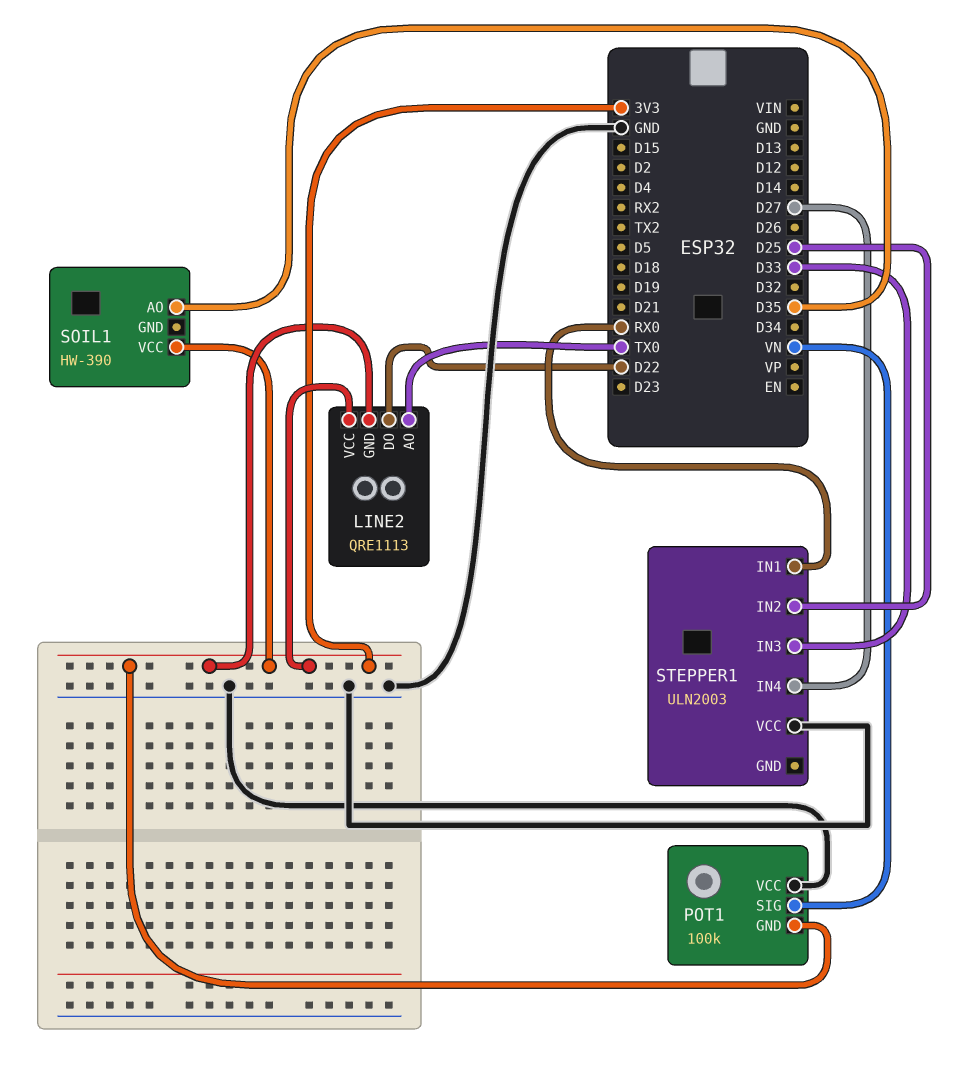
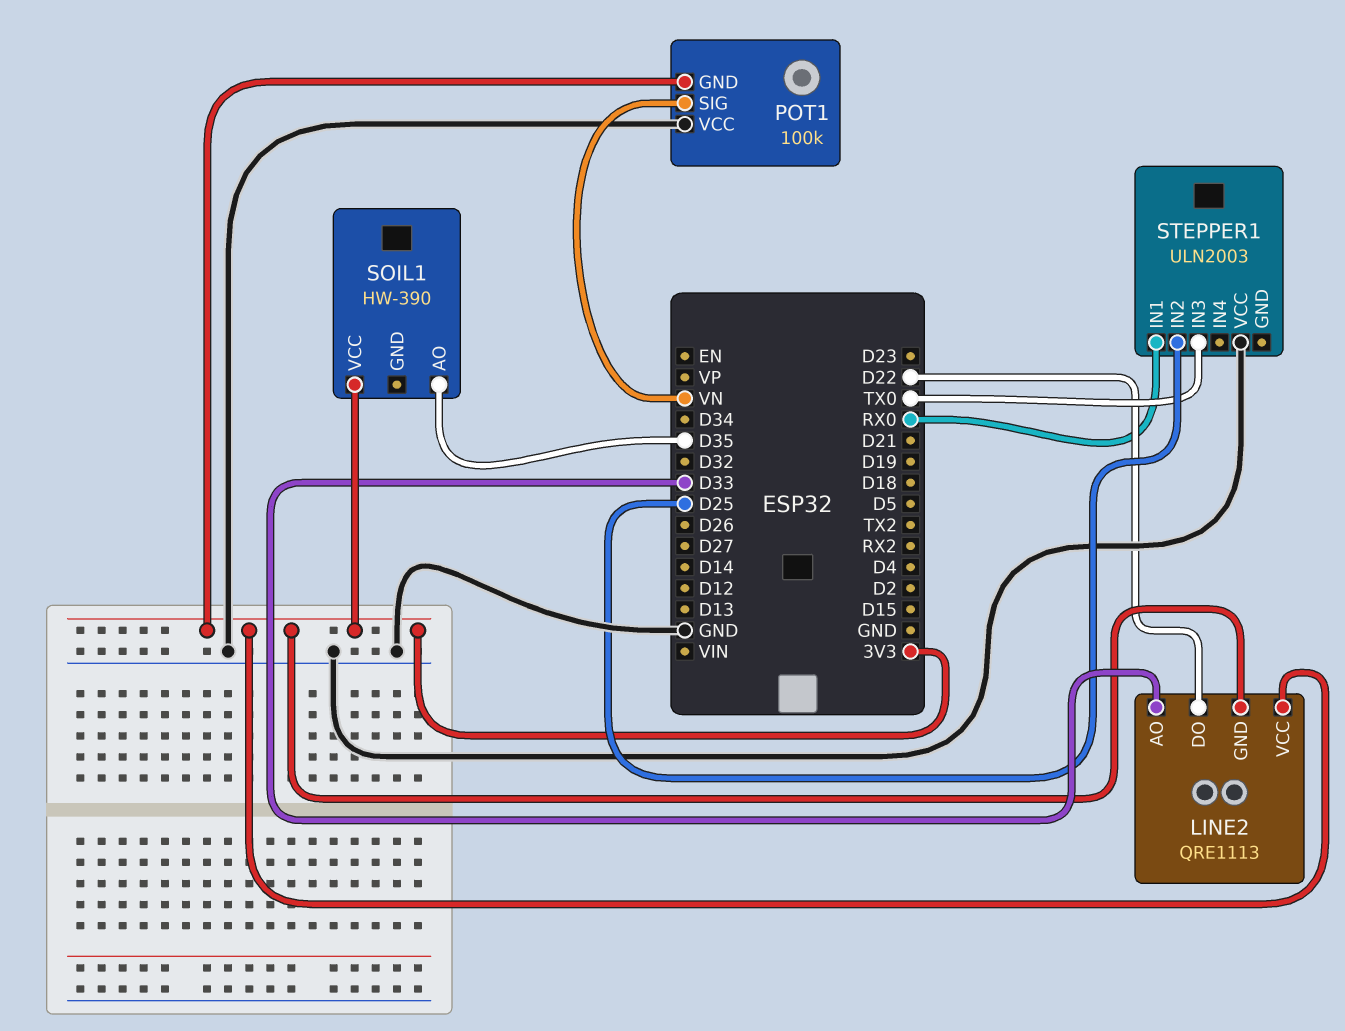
LINE2 pin AO: TX0 -> D33
STEPPER1 pin IN3: D33 -> TX0
STEPPER1 pin IN4: D27 -> none

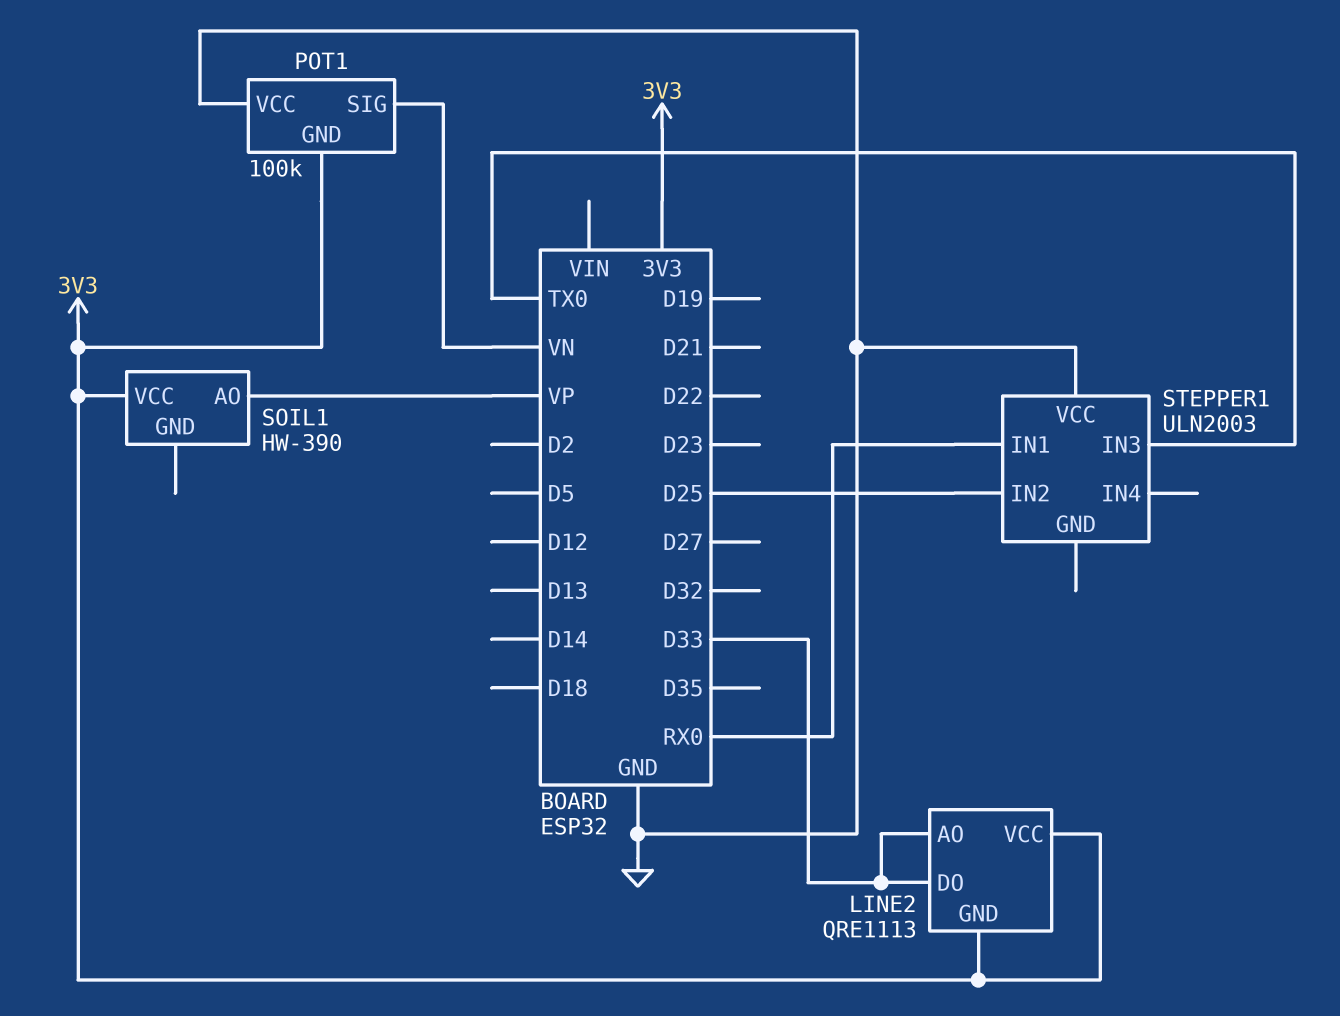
LINE2 pin DO: D22 -> D33
SOIL1 pin AO: D35 -> VP

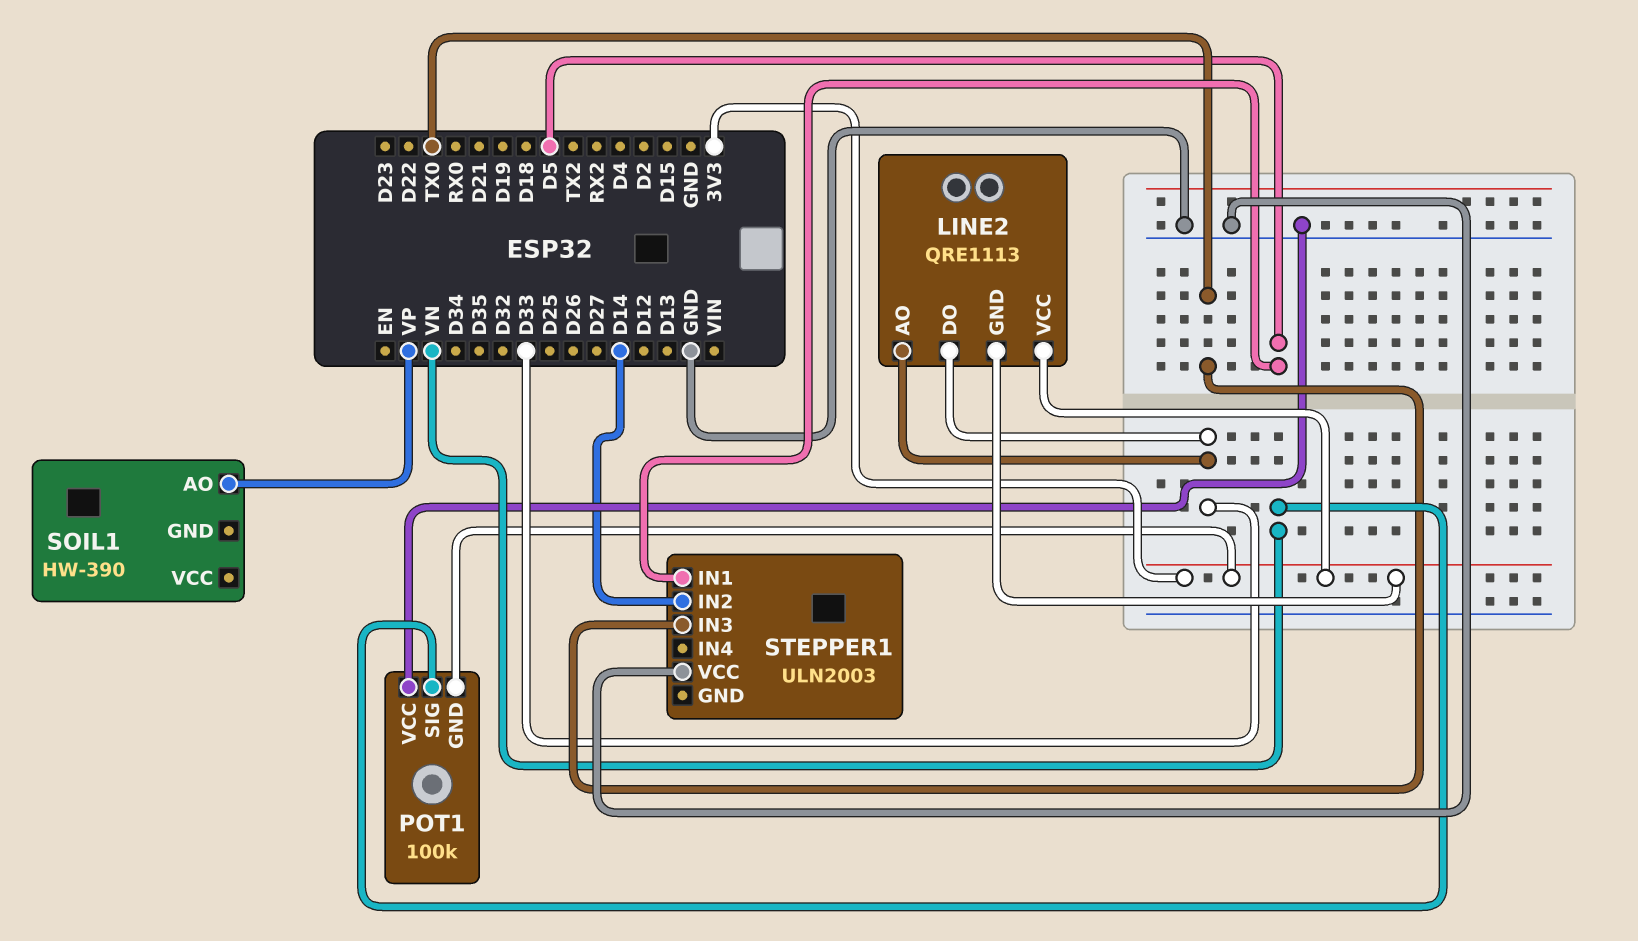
SOIL1 pin VCC: 3V3 -> none
STEPPER1 pin IN1: RX0 -> D5
STEPPER1 pin IN2: D25 -> D14

